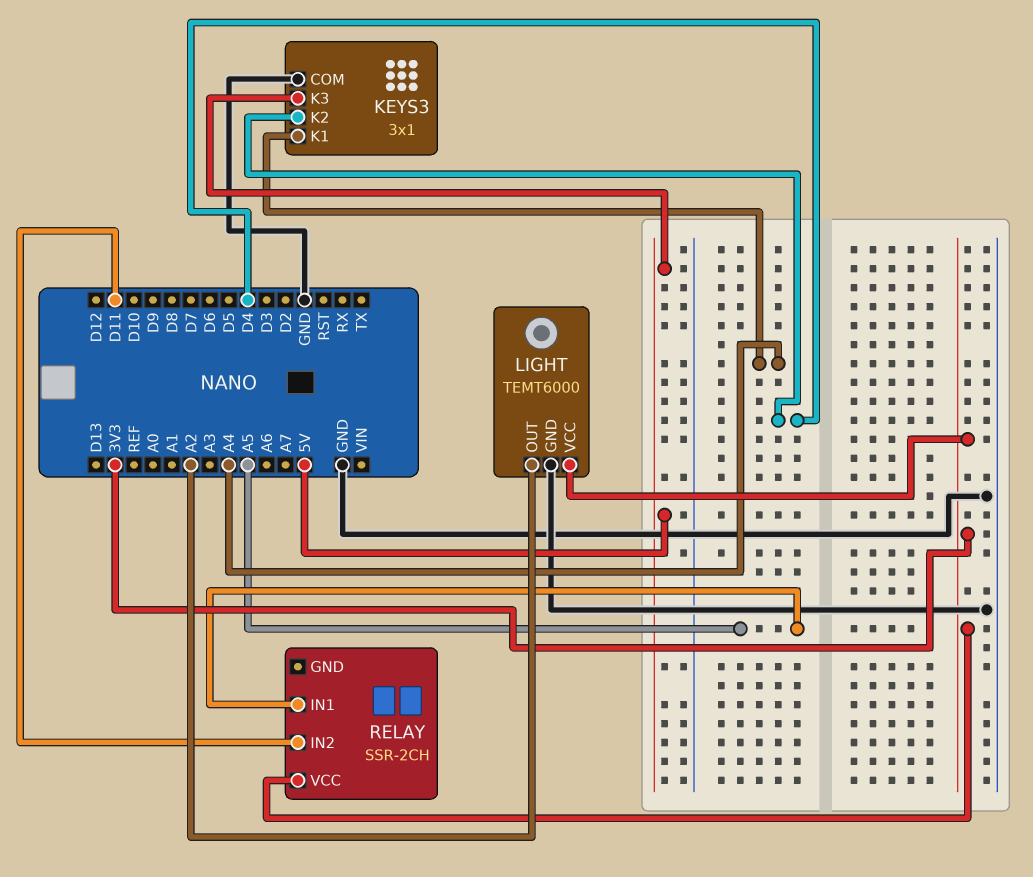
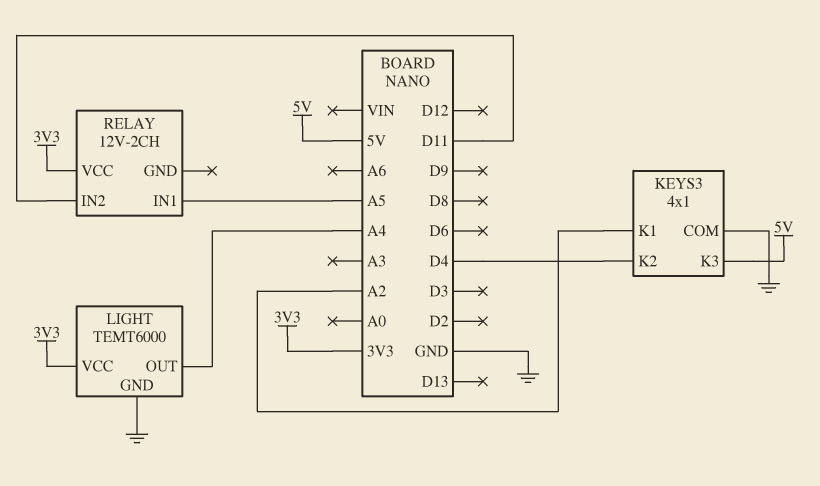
KEYS3: 3x1 -> 4x1
KEYS3 pin K1: A4 -> A2
LIGHT pin OUT: A2 -> A4
RELAY: SSR-2CH -> 12V-2CH

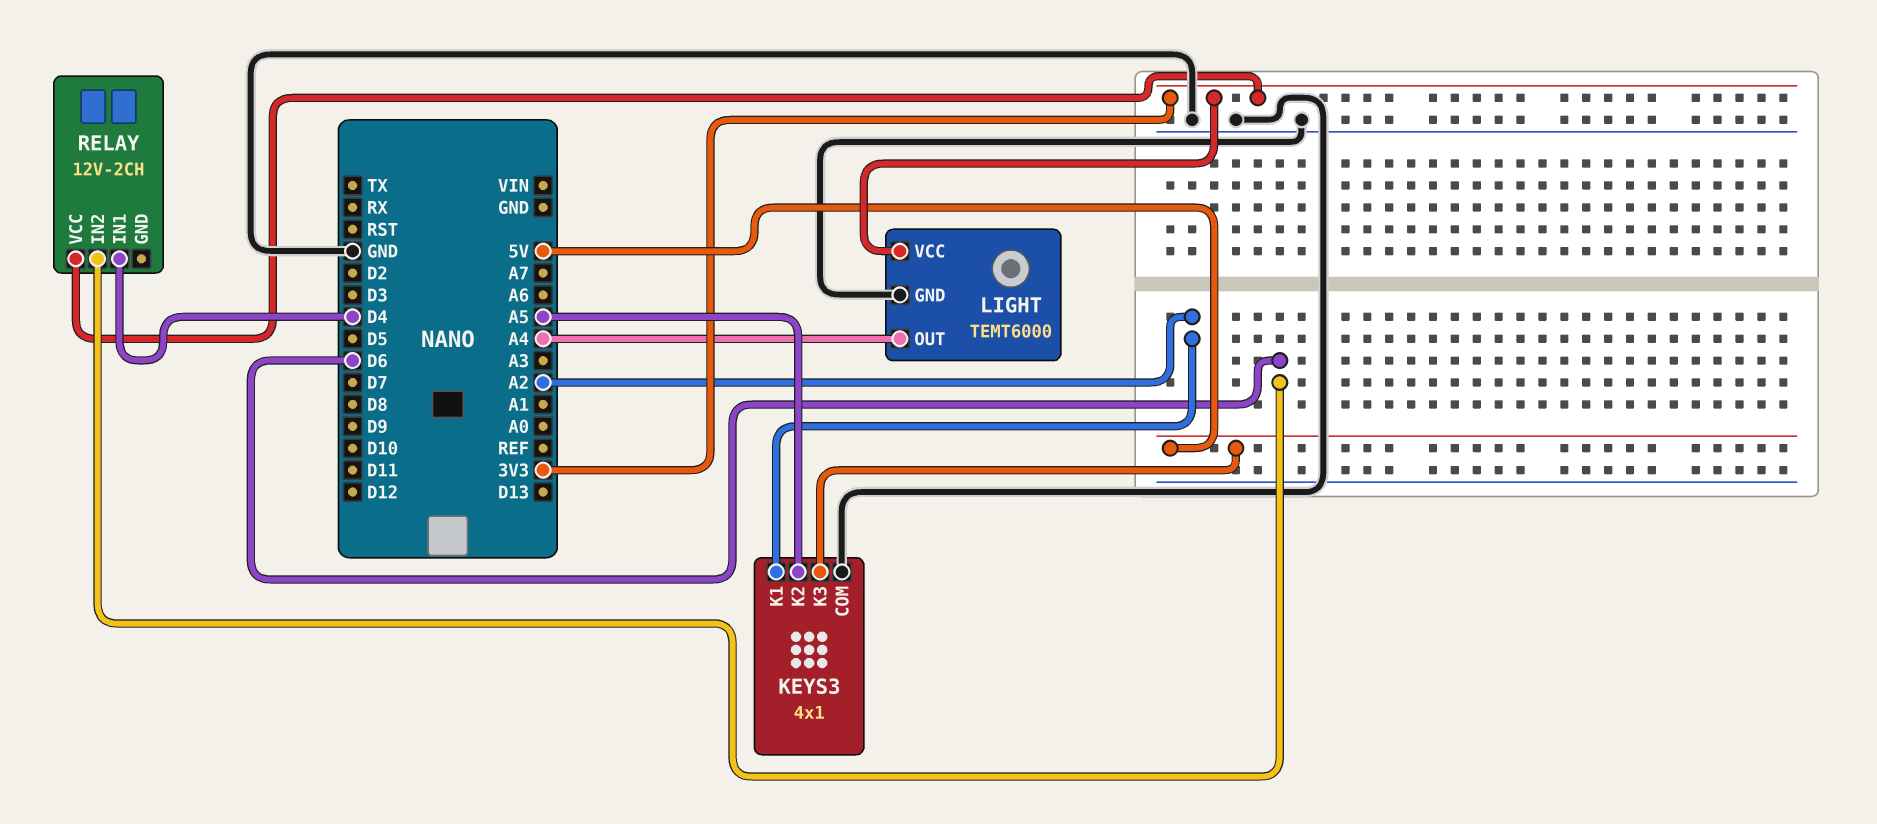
KEYS3 pin K2: D4 -> A5
RELAY pin IN1: A5 -> D4
RELAY pin IN2: D11 -> D6

